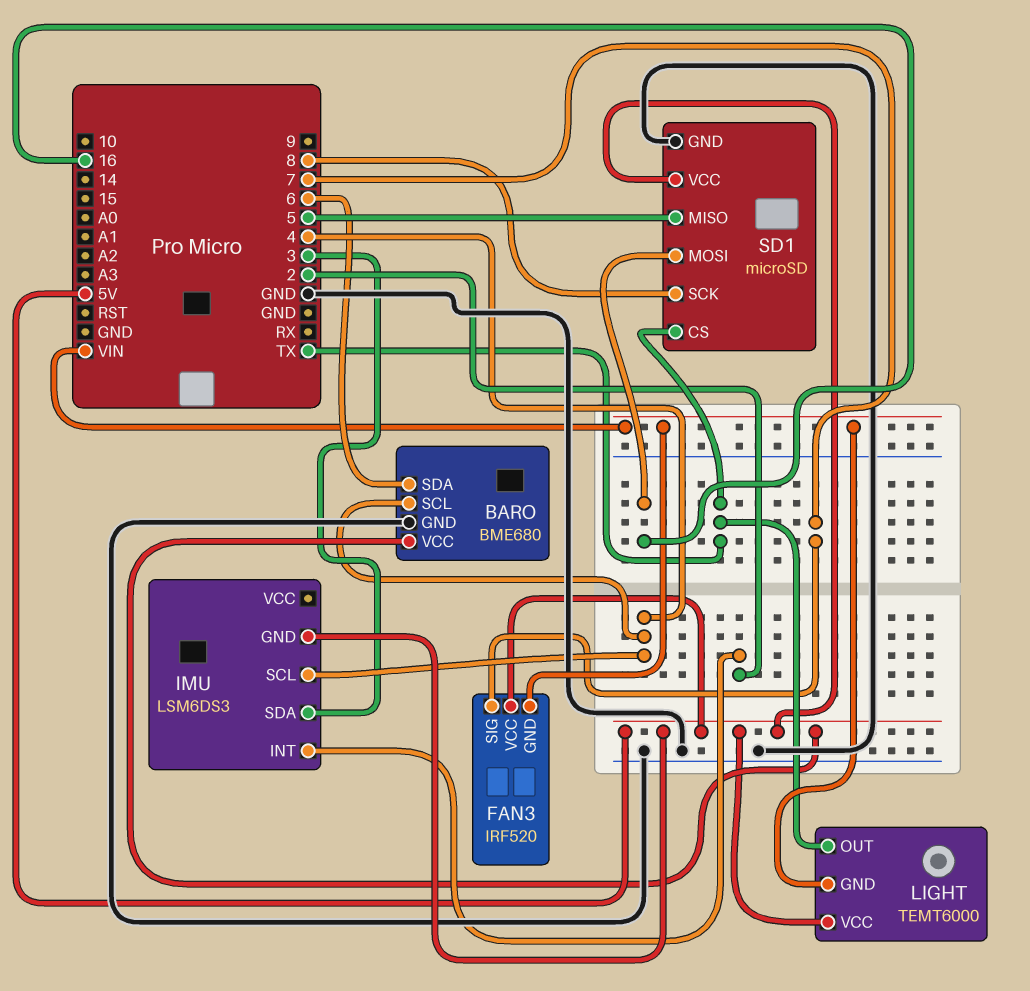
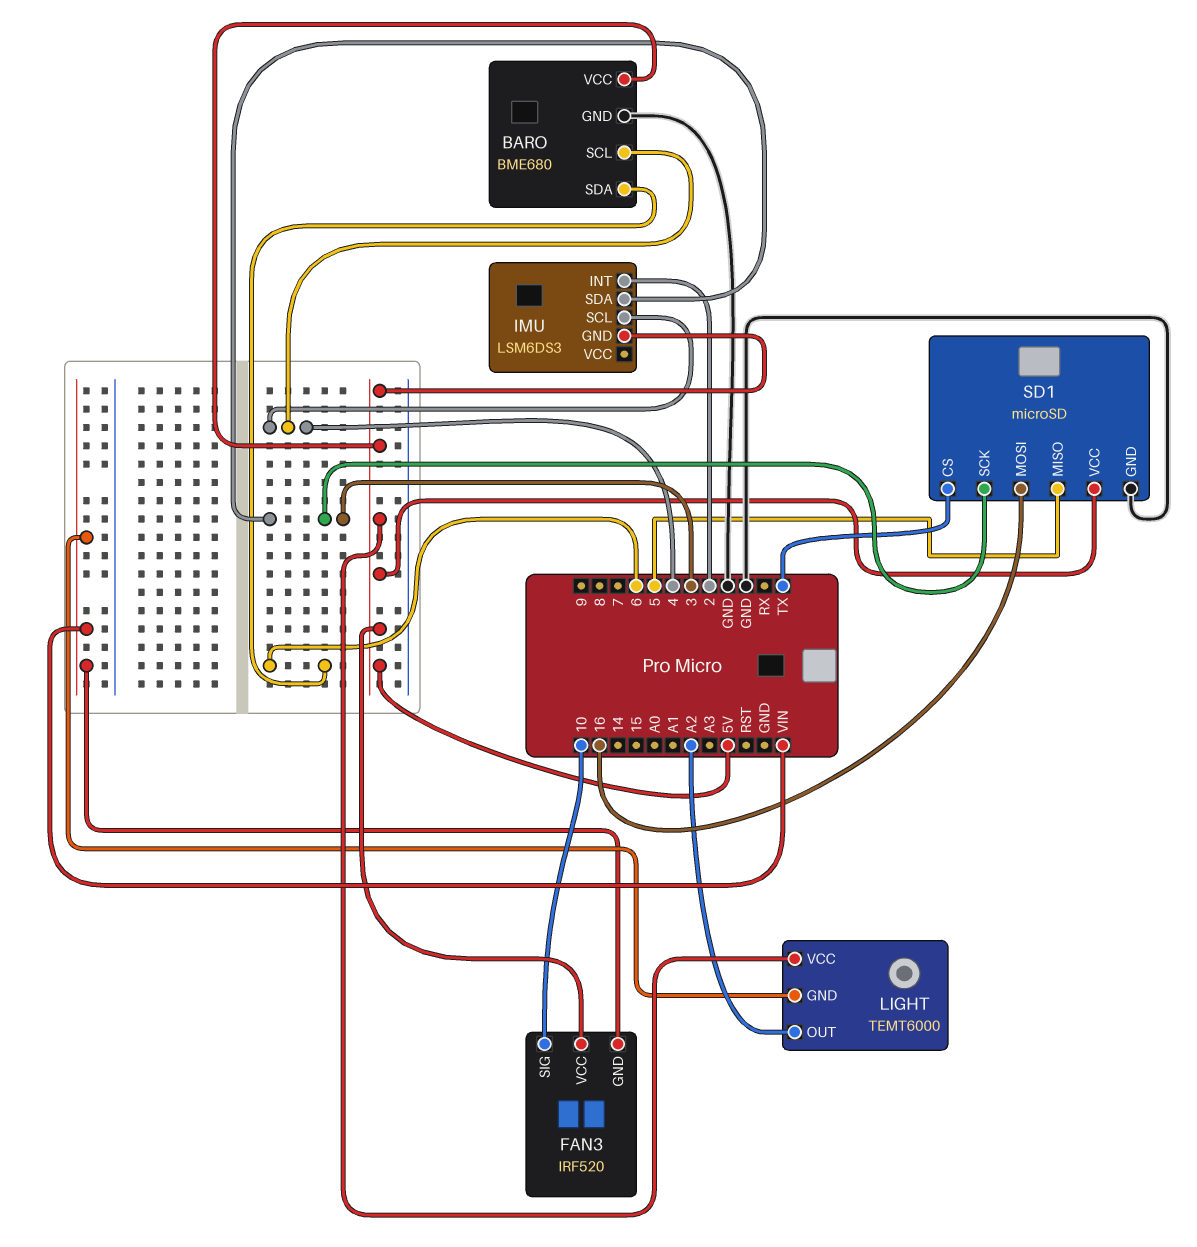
FAN3 pin SIG: 7 -> 10
LIGHT pin OUT: TX -> A2
SD1 pin SCK: 8 -> 3

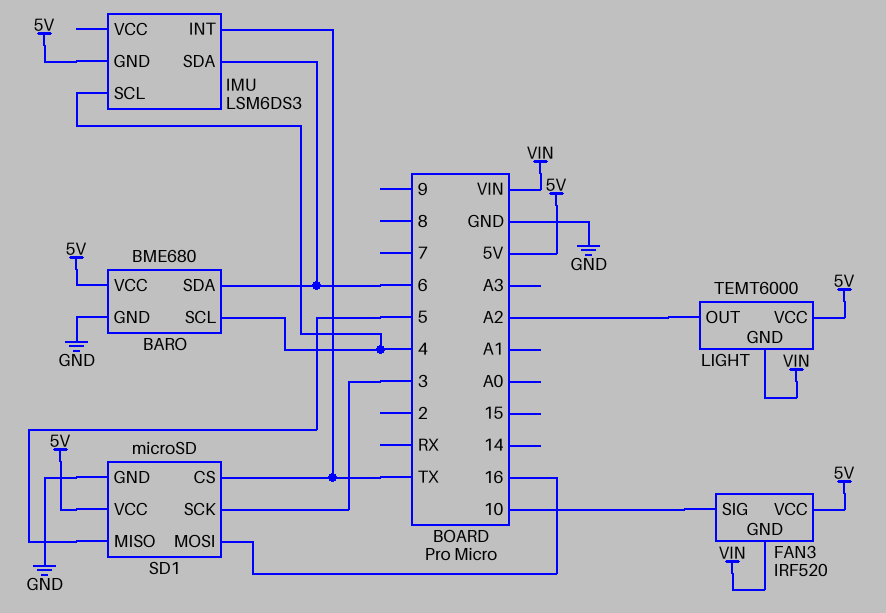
IMU pin INT: 2 -> TX
IMU pin SDA: 3 -> 6

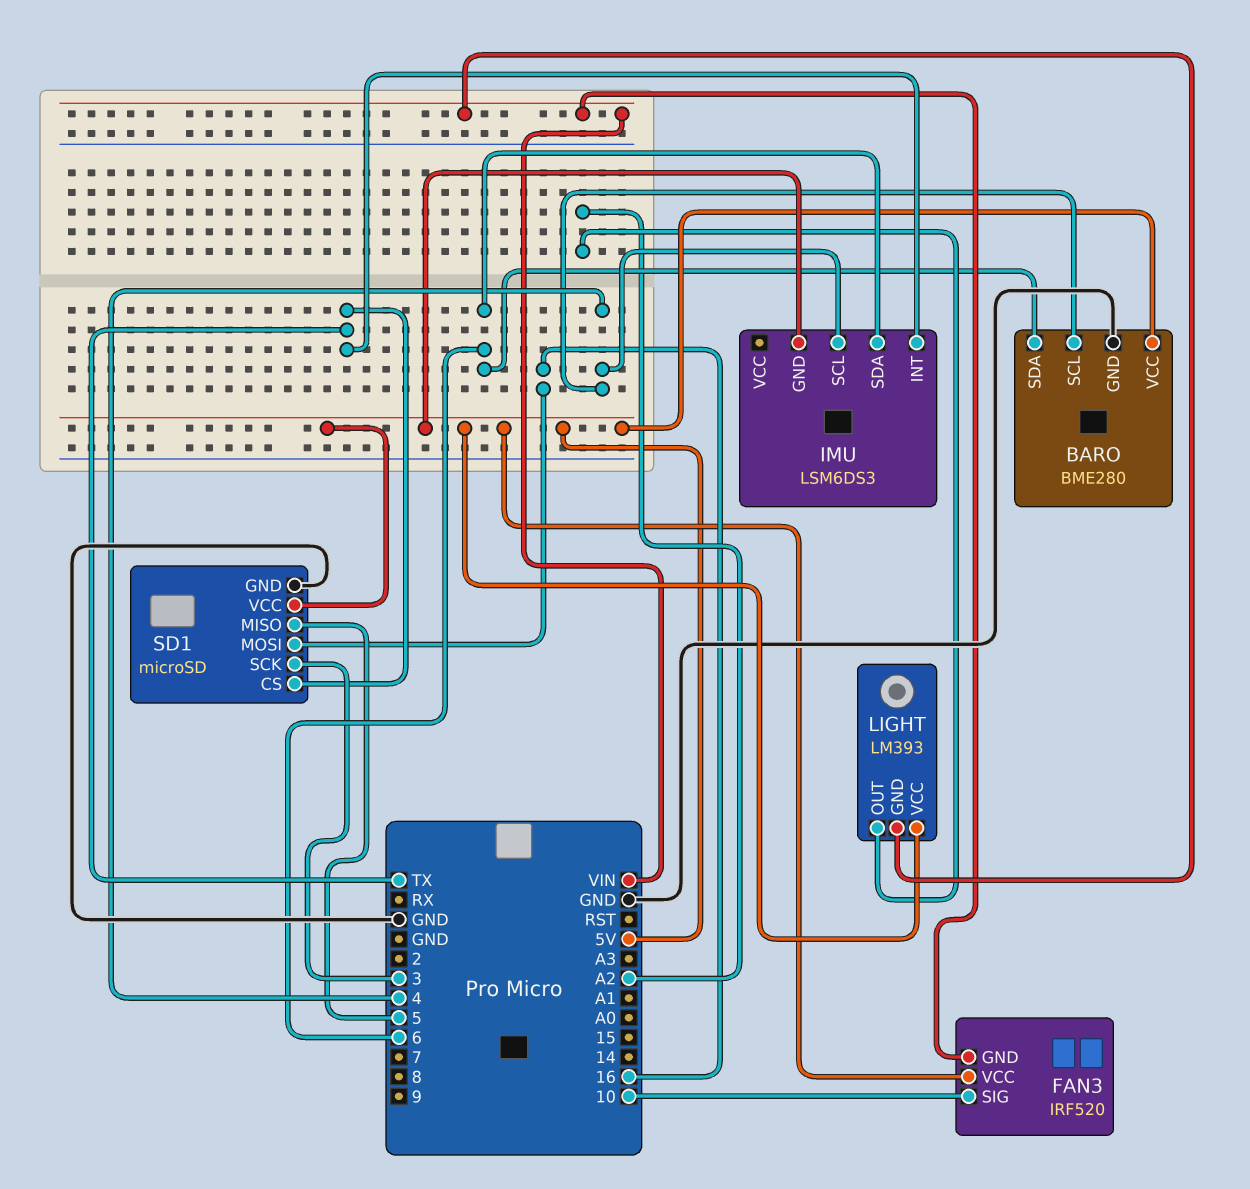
BARO: BME680 -> BME280
LIGHT: TEMT6000 -> LM393

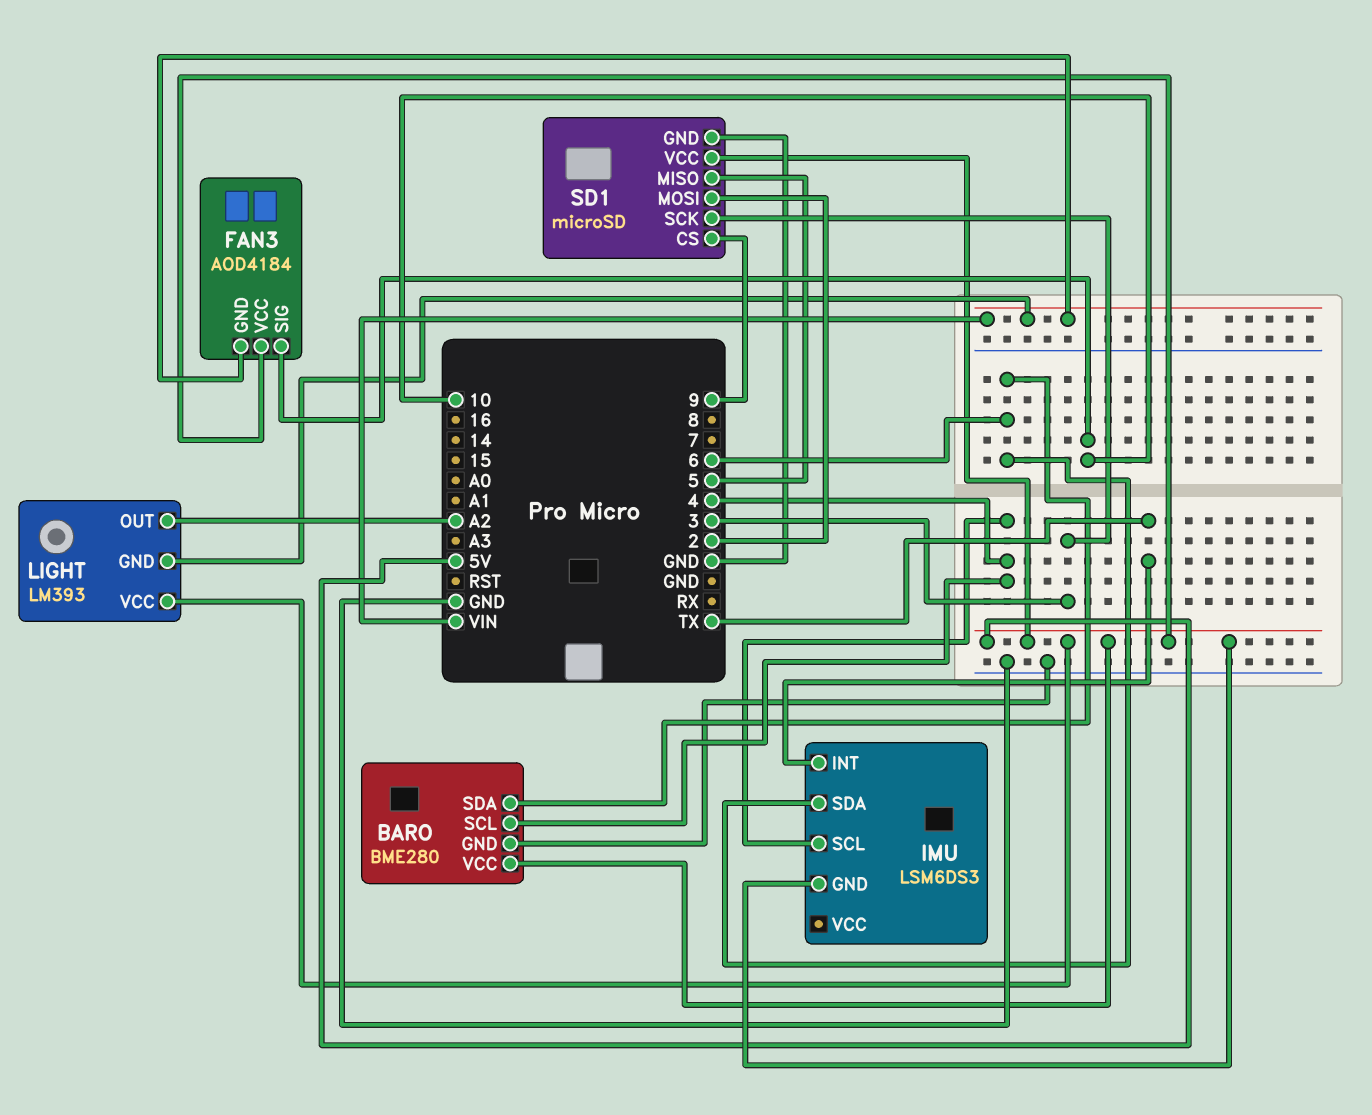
FAN3: IRF520 -> AOD4184
SD1 pin CS: TX -> 9
SD1 pin MOSI: 16 -> 2

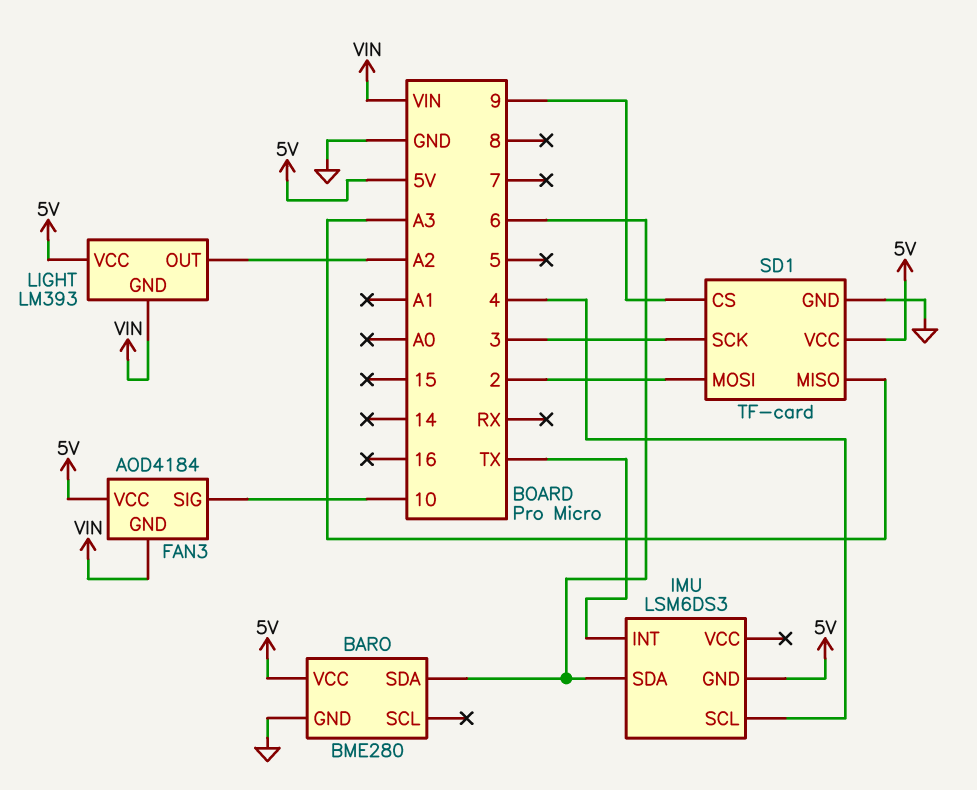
BARO pin SCL: 4 -> none
SD1: microSD -> TF-card
SD1 pin MISO: 5 -> A3

